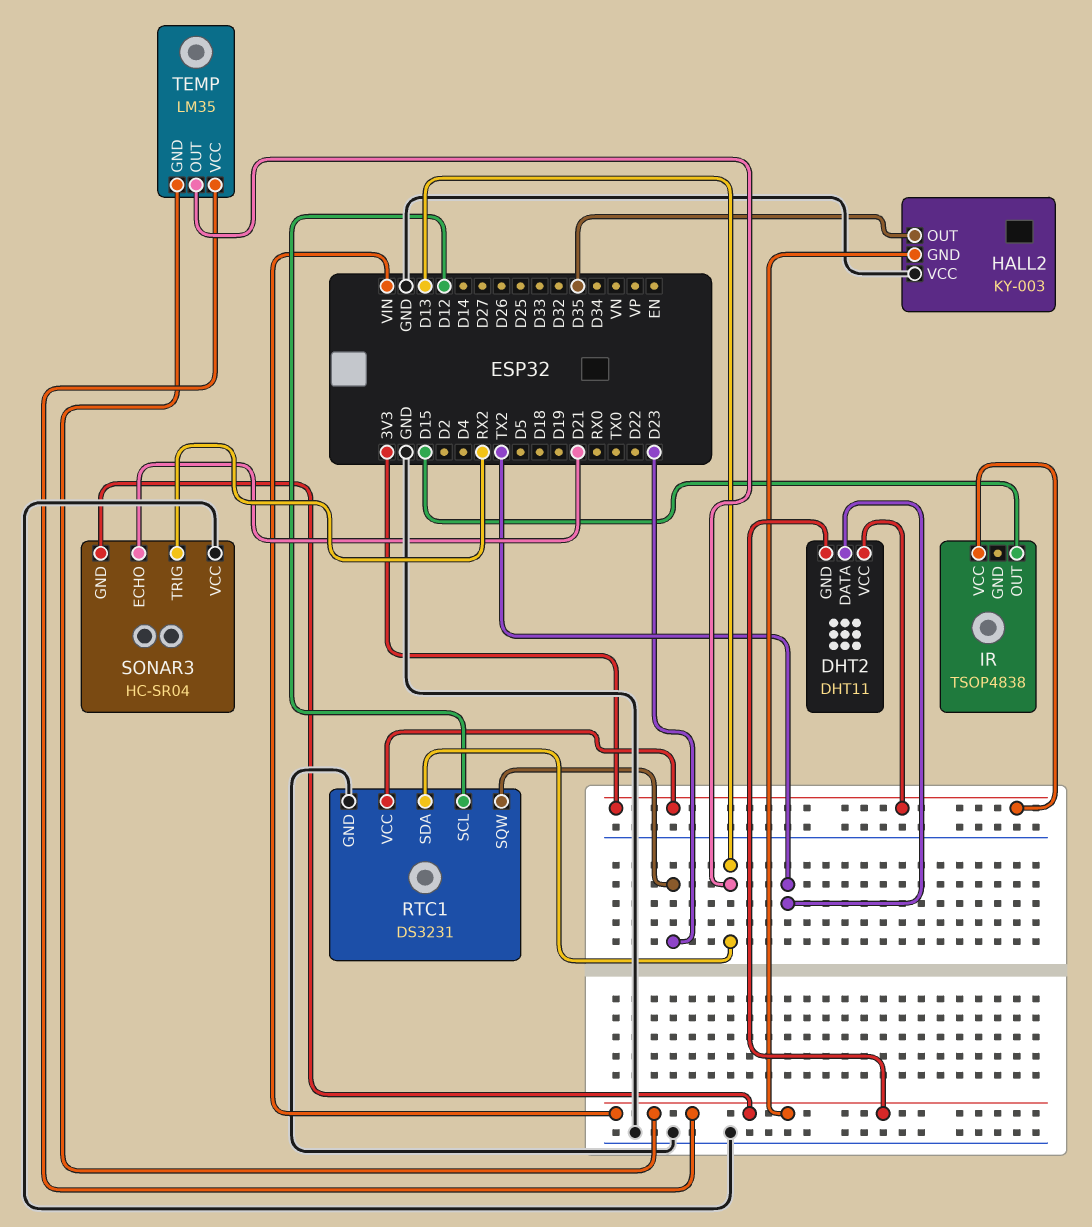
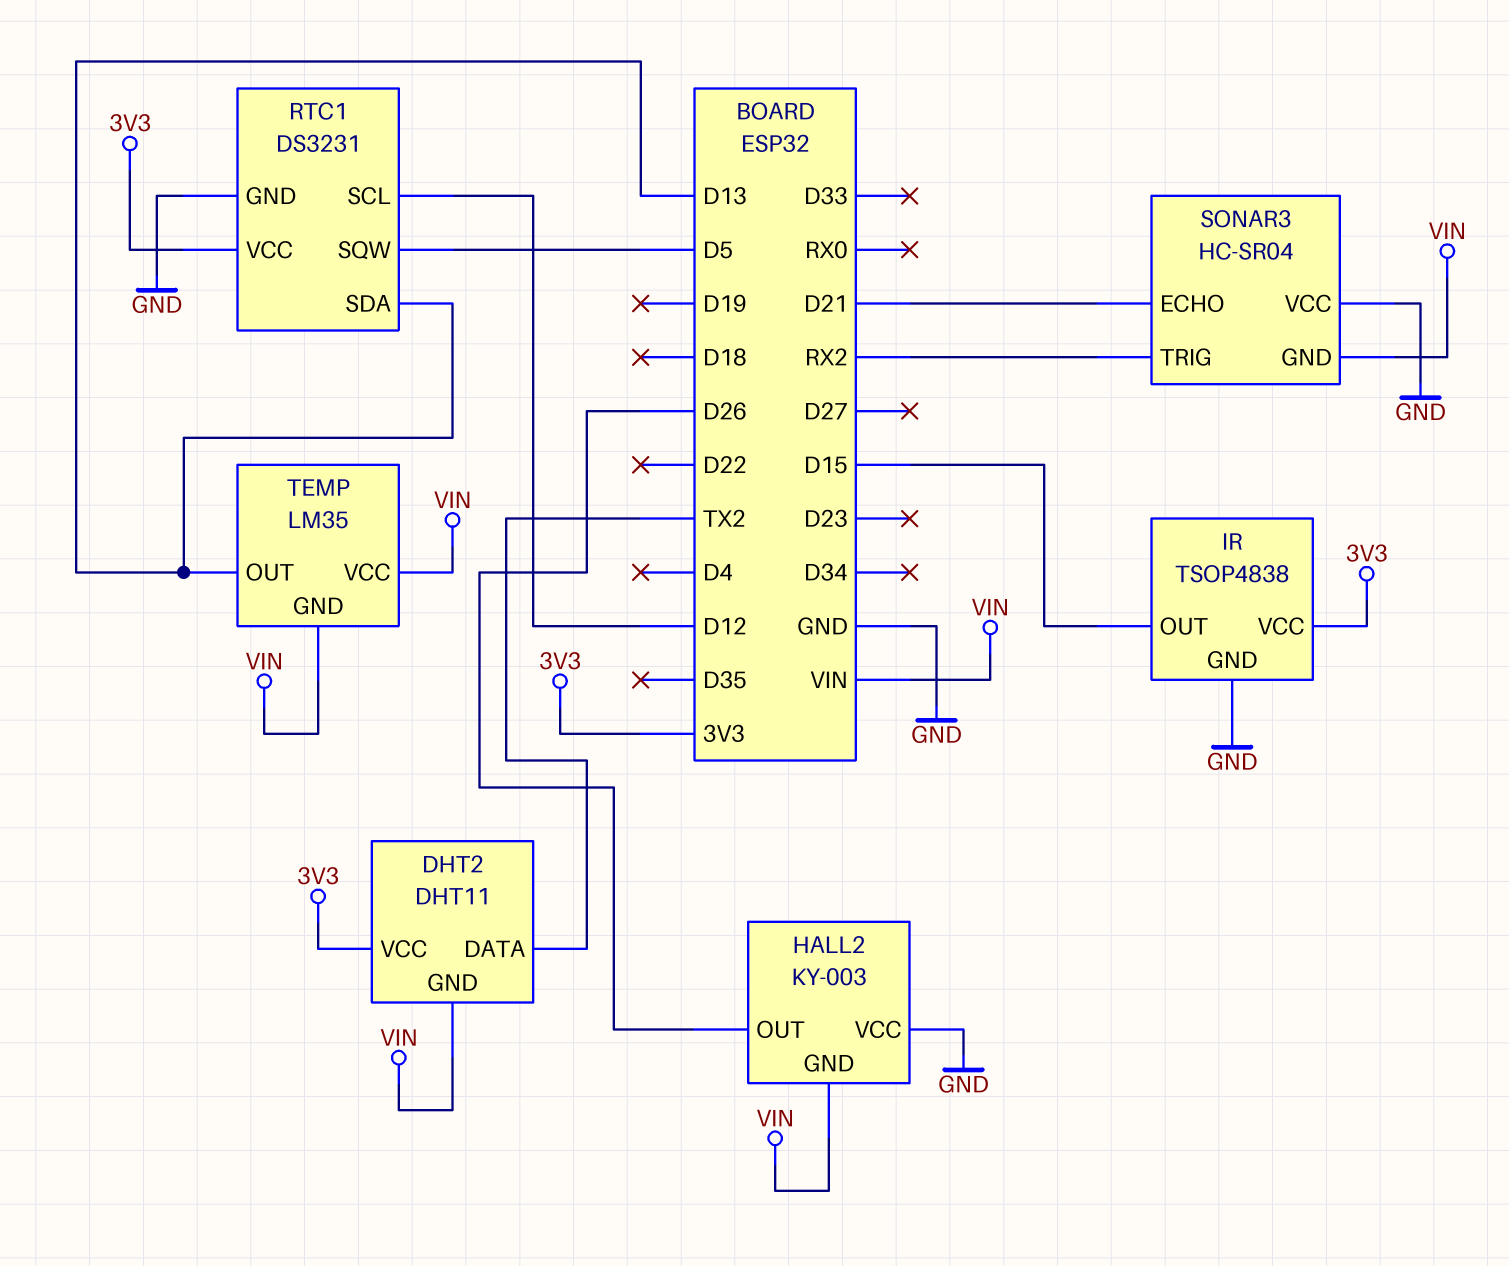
HALL2 pin OUT: D35 -> D26
IR pin GND: none -> GND
RTC1 pin SQW: D23 -> D5

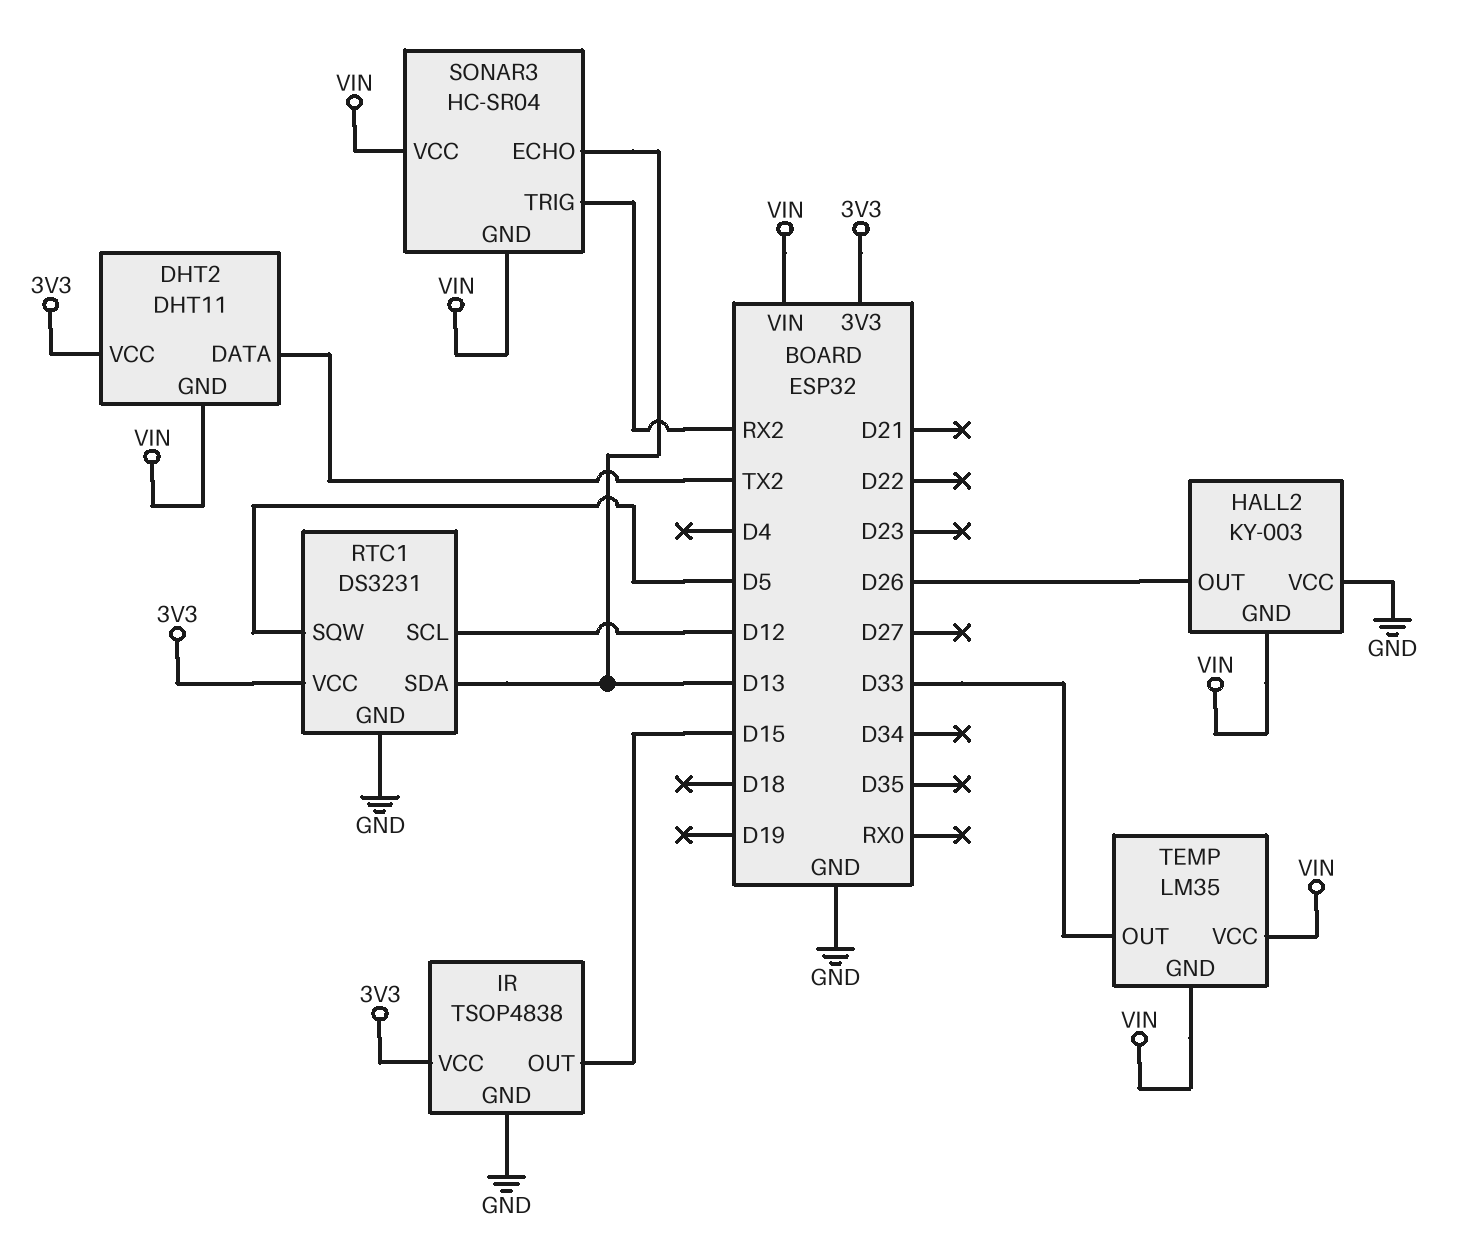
SONAR3 pin ECHO: D21 -> D13
SONAR3 pin VCC: GND -> VIN
TEMP pin OUT: D13 -> D33

